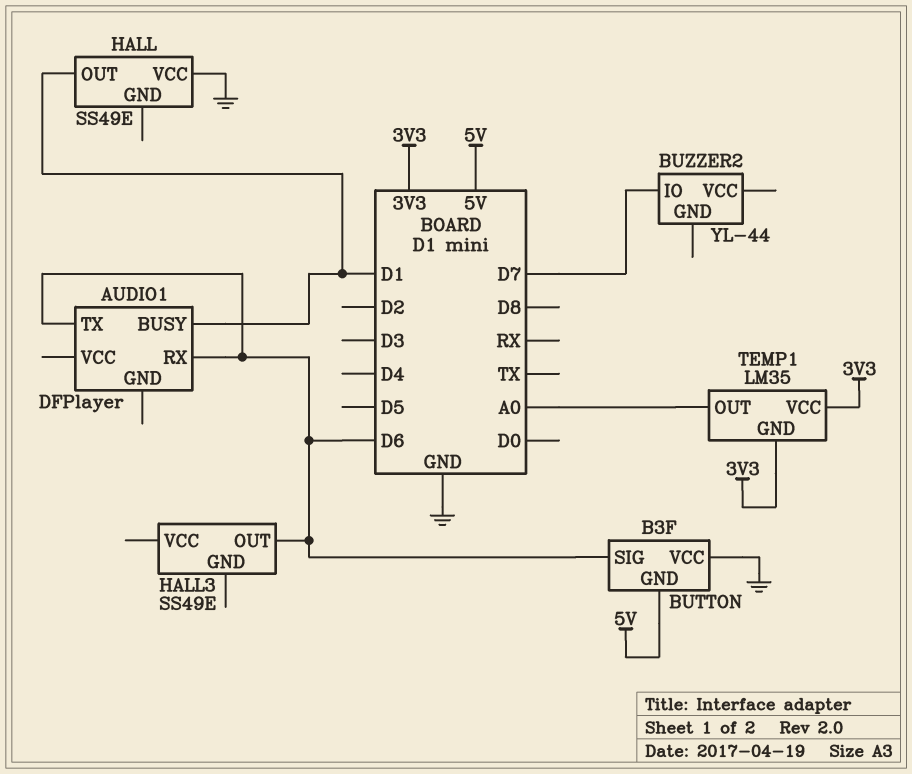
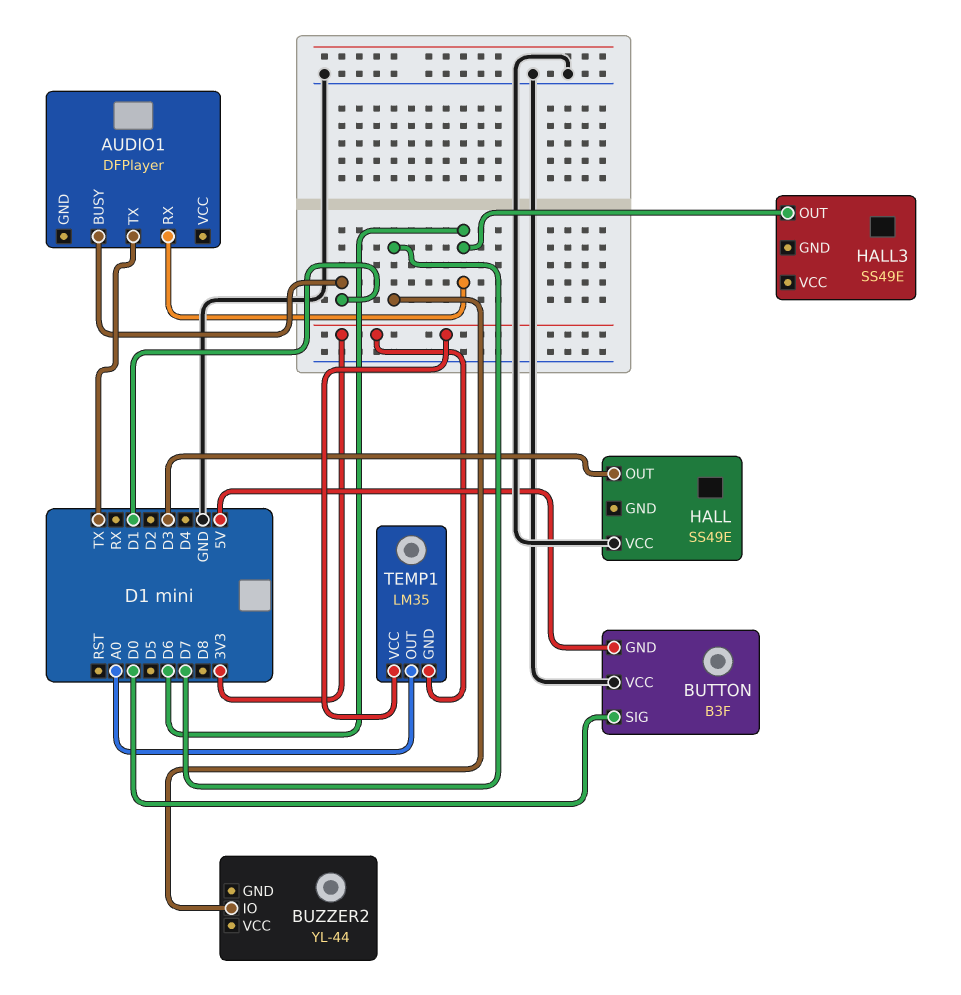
AUDIO1 pin TX: D6 -> TX
BUTTON pin SIG: D6 -> D0
HALL pin OUT: D1 -> D3

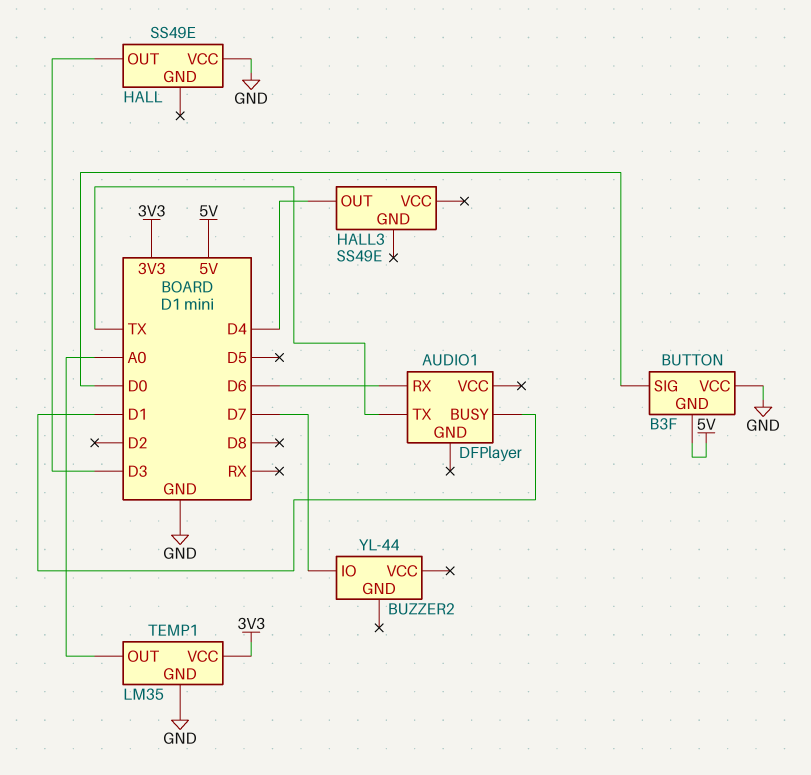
HALL3 pin OUT: D6 -> D4
TEMP1 pin GND: 3V3 -> GND

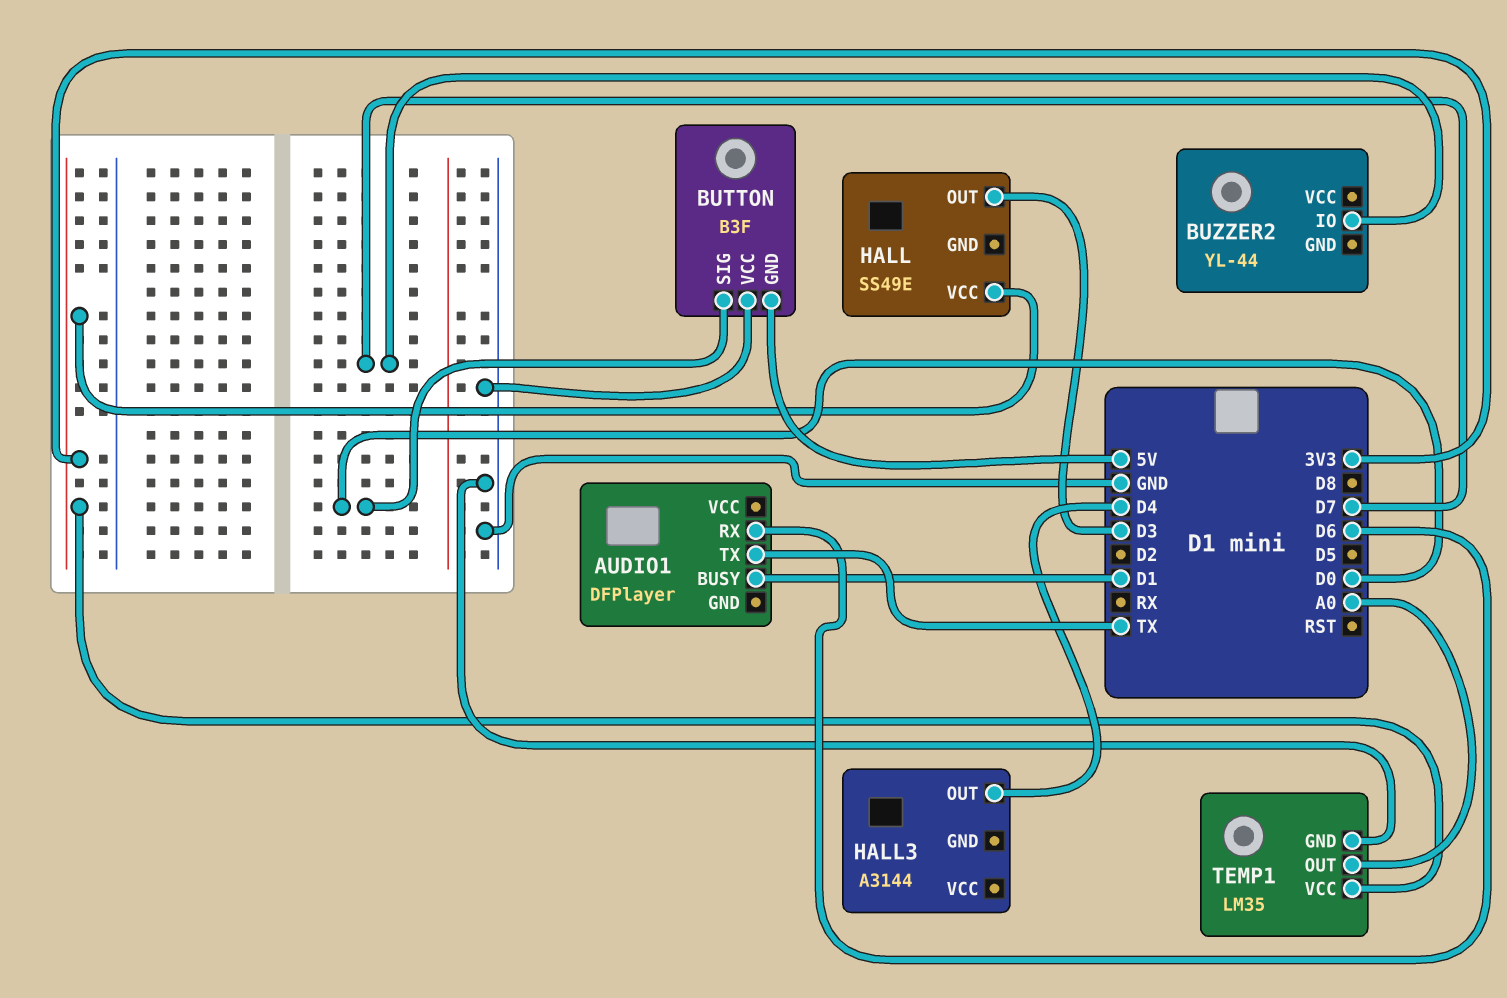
HALL pin VCC: GND -> 3V3
HALL3: SS49E -> A3144

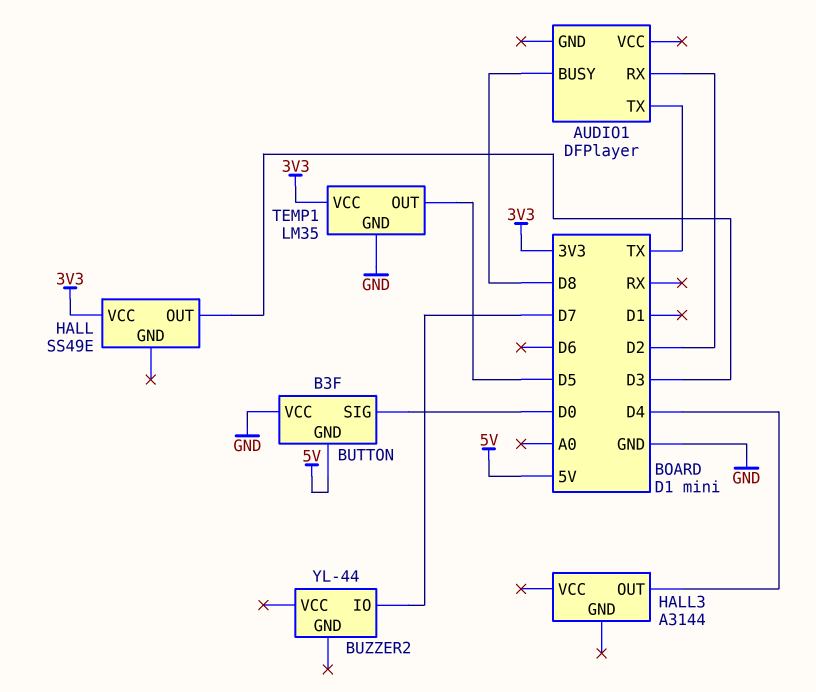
AUDIO1 pin BUSY: D1 -> D8
AUDIO1 pin RX: D6 -> D2
TEMP1 pin OUT: A0 -> D5

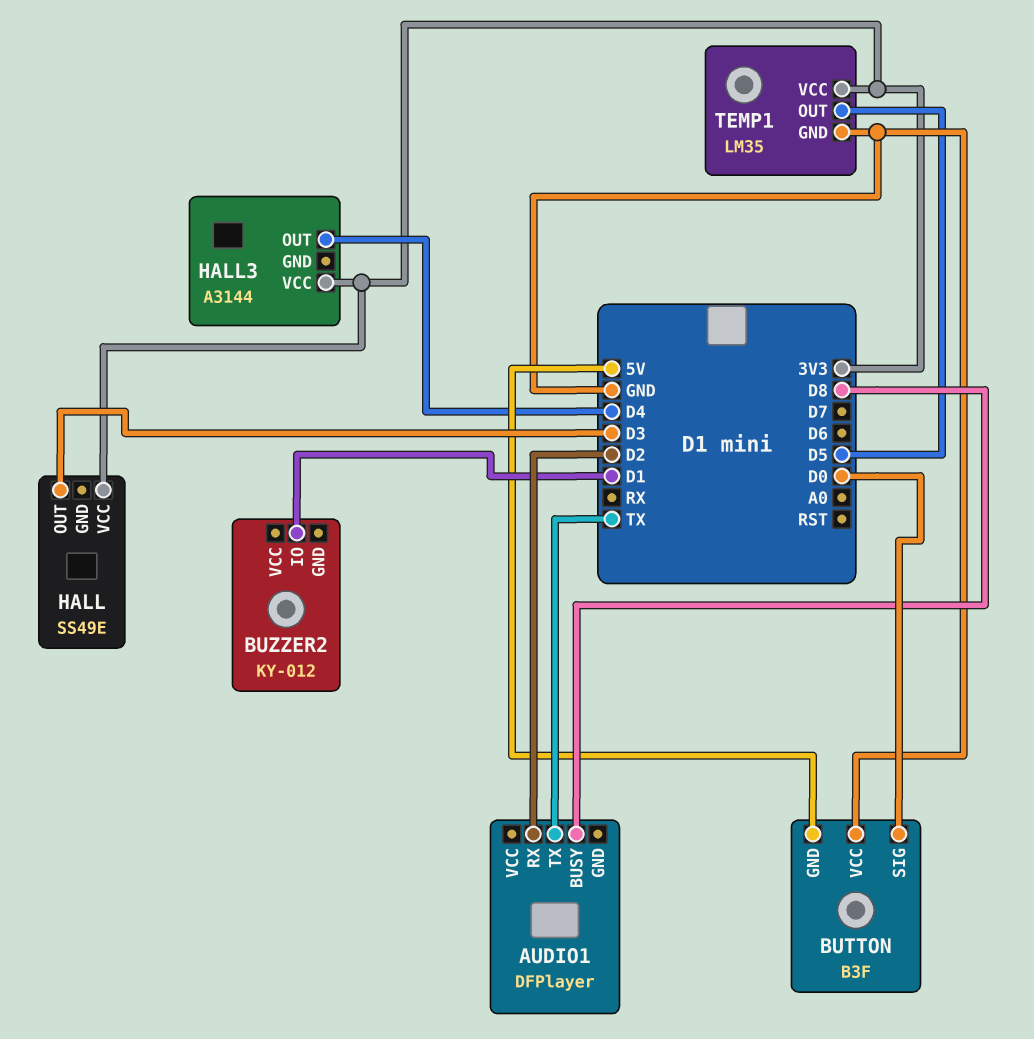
BUZZER2: YL-44 -> KY-012
BUZZER2 pin IO: D7 -> D1
HALL3 pin VCC: none -> 3V3

